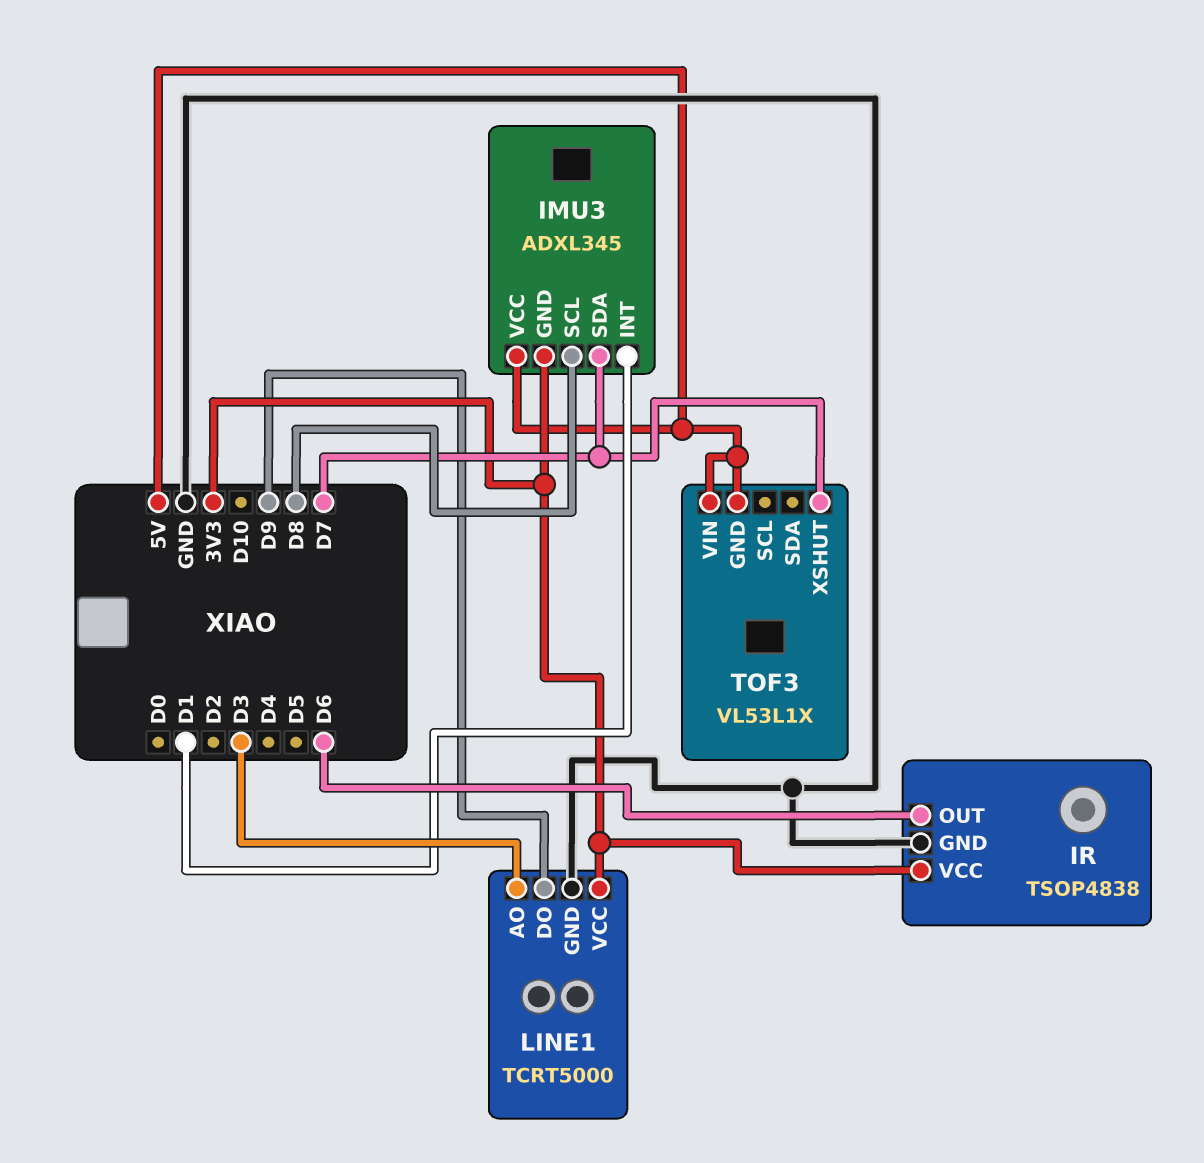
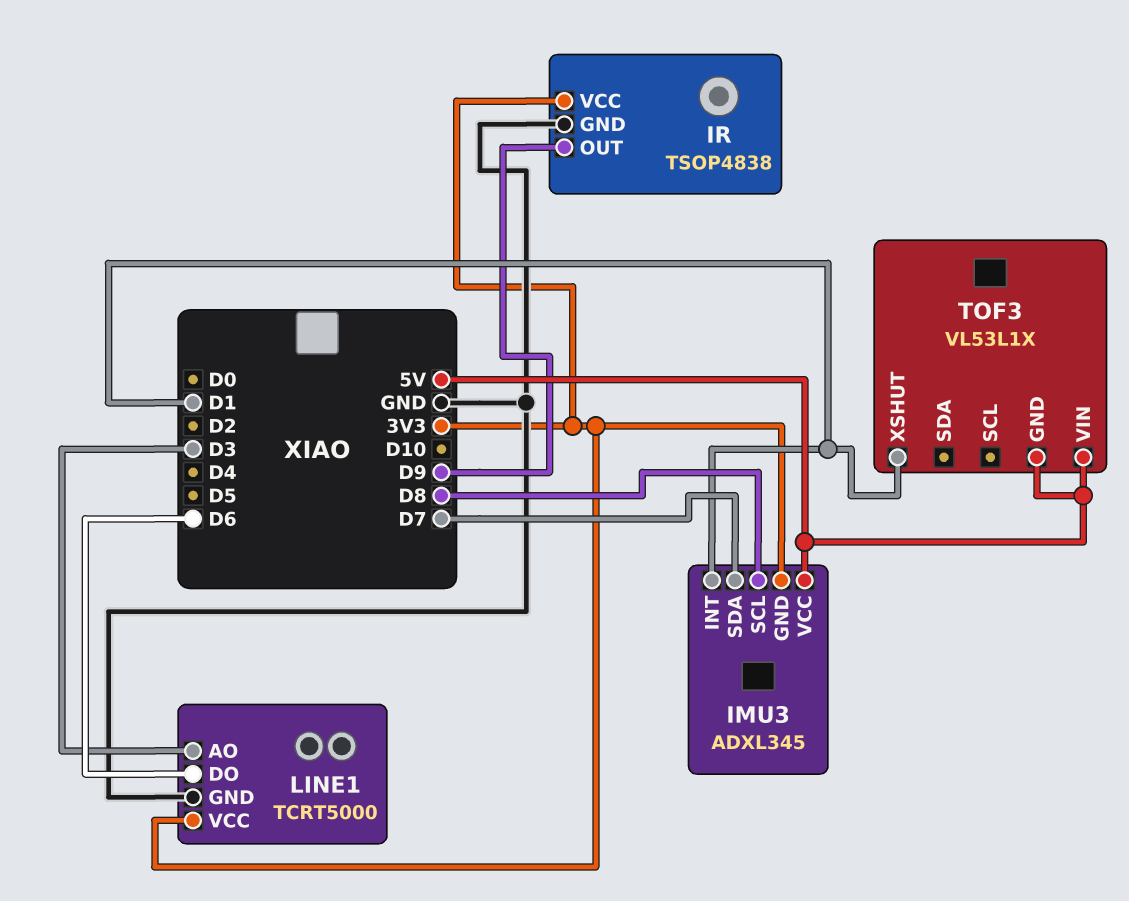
IR pin OUT: D6 -> D9
LINE1 pin DO: D9 -> D6
TOF3 pin XSHUT: D7 -> D1

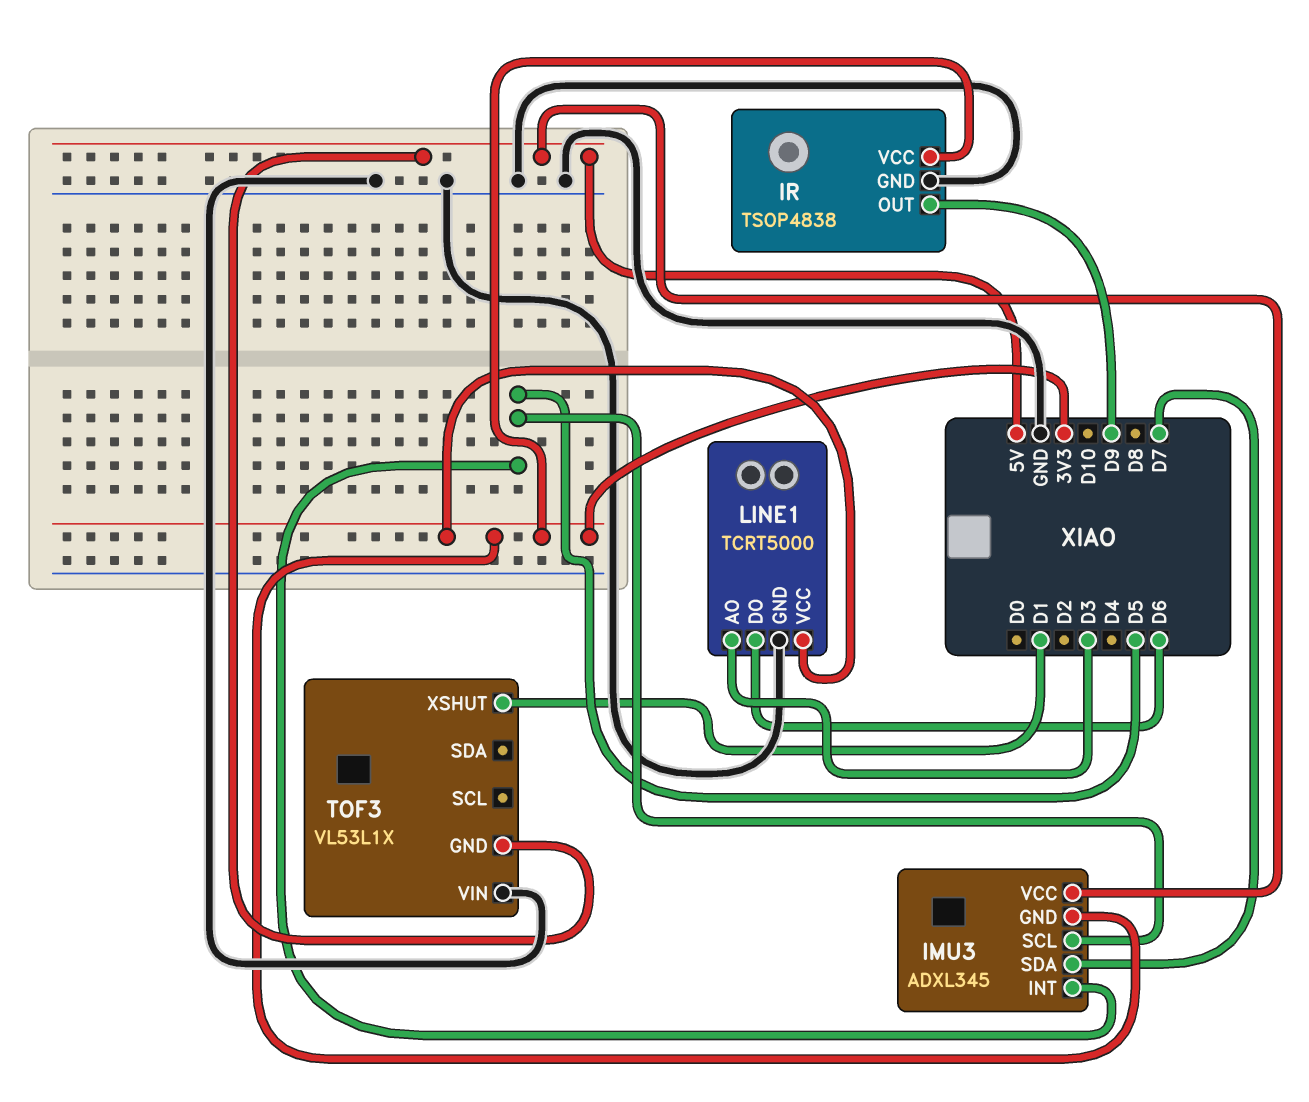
IMU3 pin INT: D1 -> D5
IMU3 pin SCL: D8 -> D5
TOF3 pin VIN: 5V -> GND

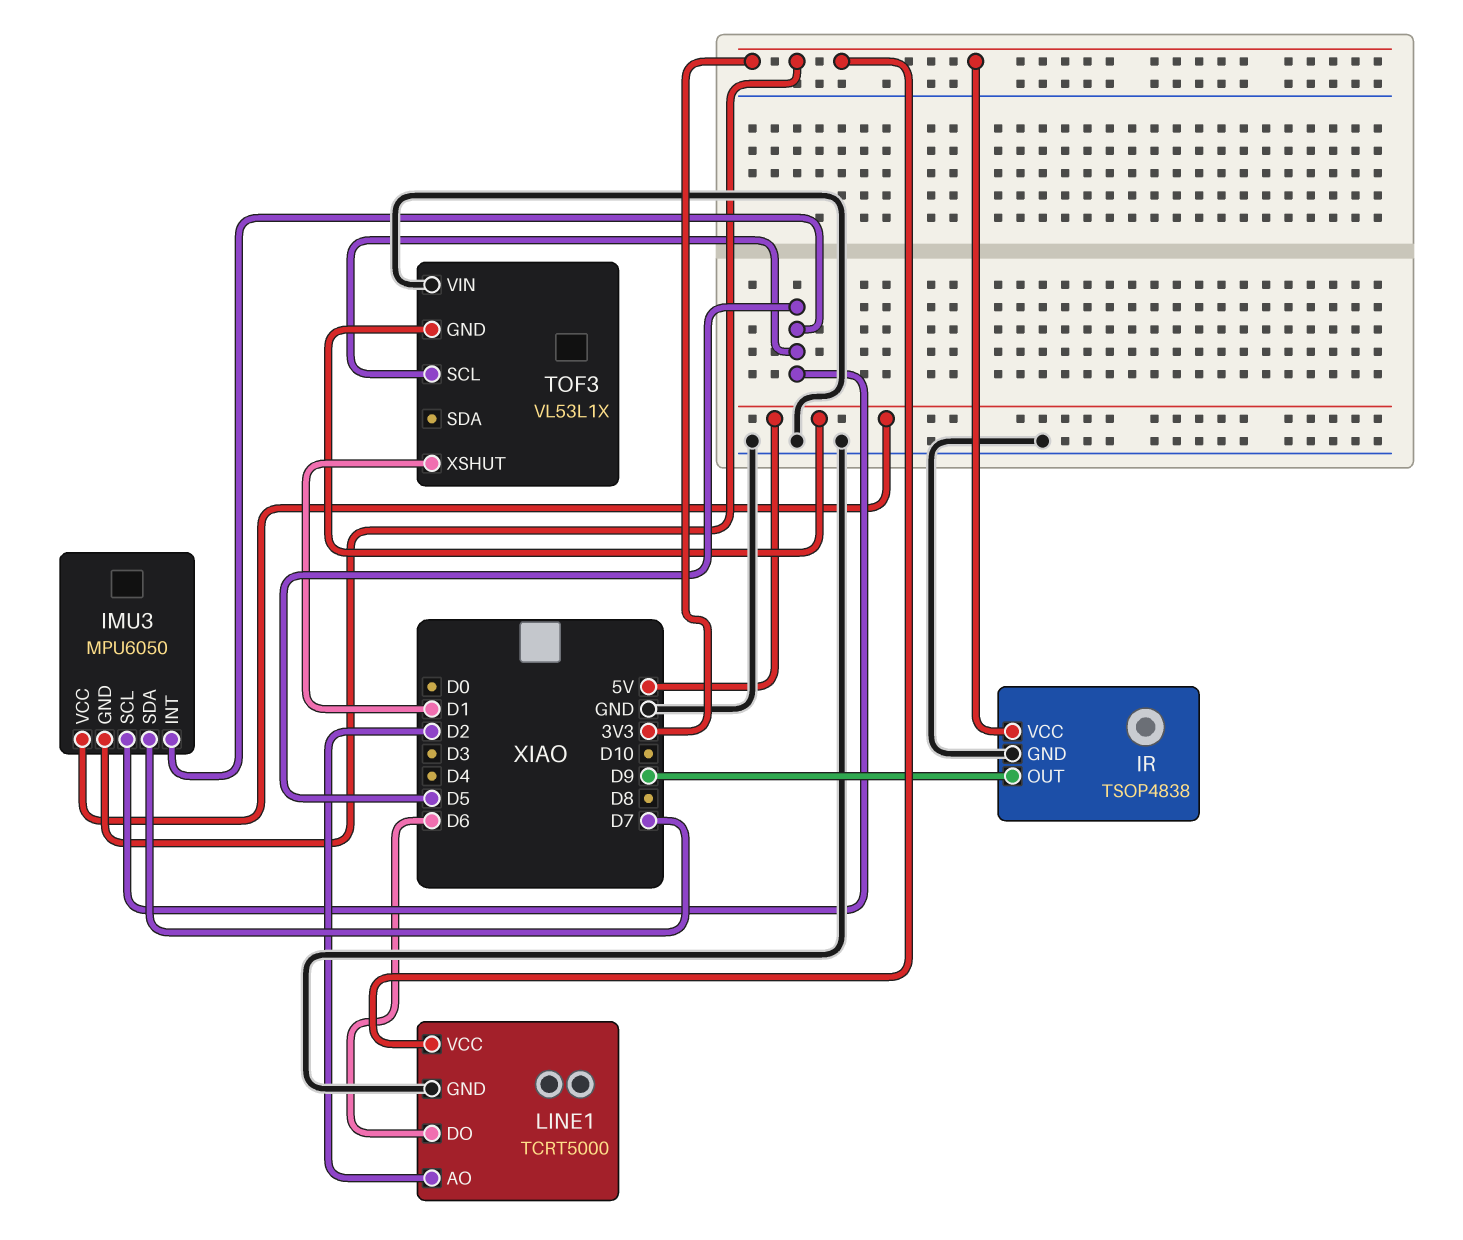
IMU3: ADXL345 -> MPU6050
LINE1 pin AO: D3 -> D2
TOF3 pin SCL: none -> D5

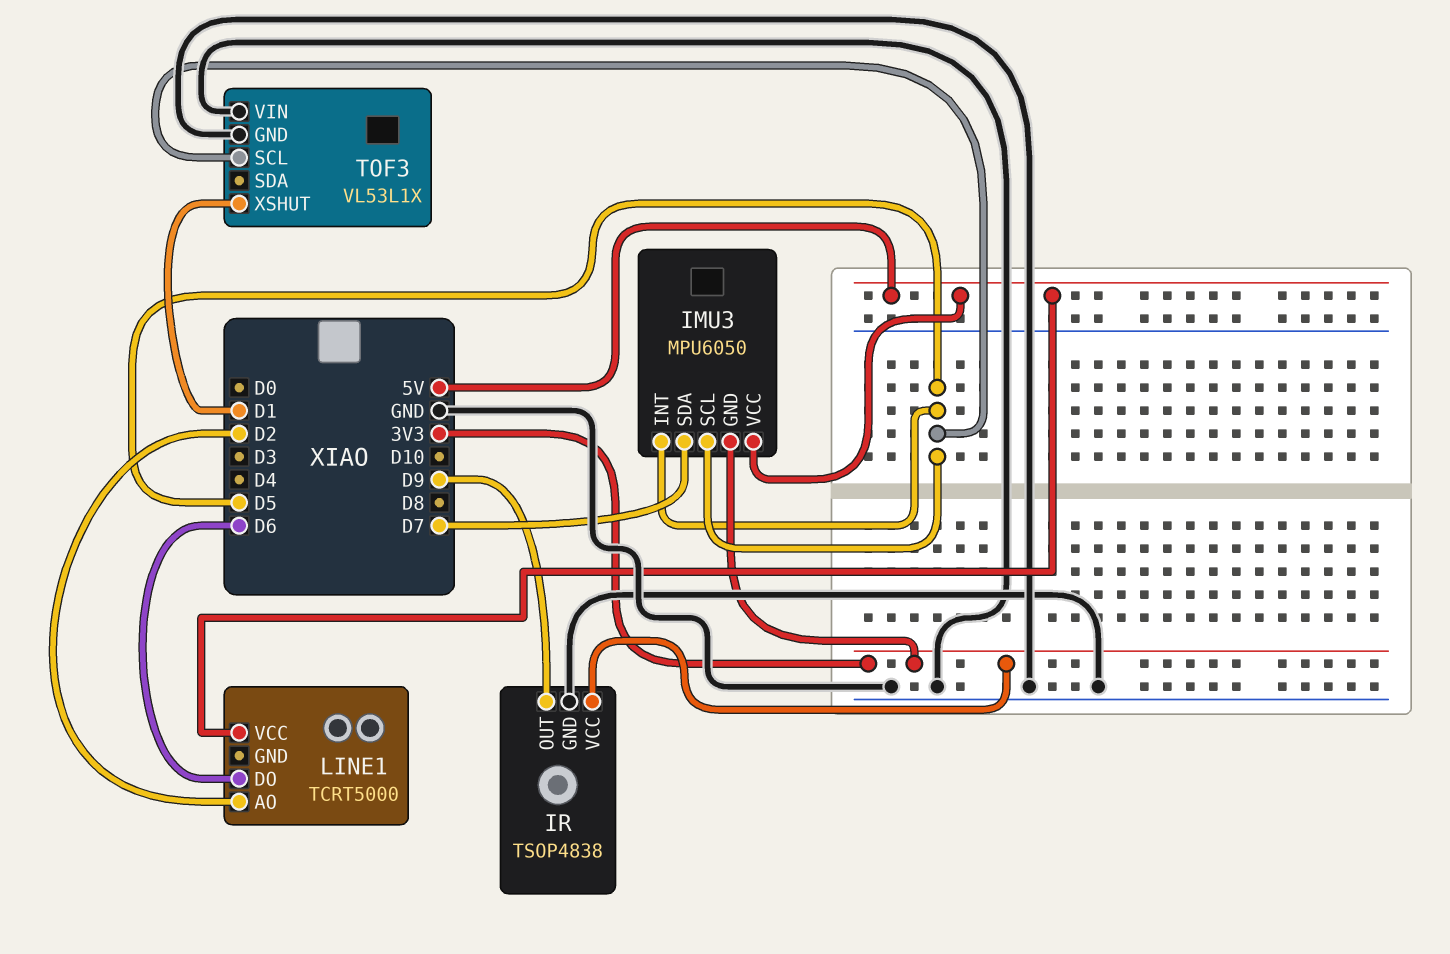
LINE1 pin GND: GND -> none
LINE1 pin VCC: 3V3 -> 5V
TOF3 pin GND: 5V -> GND

